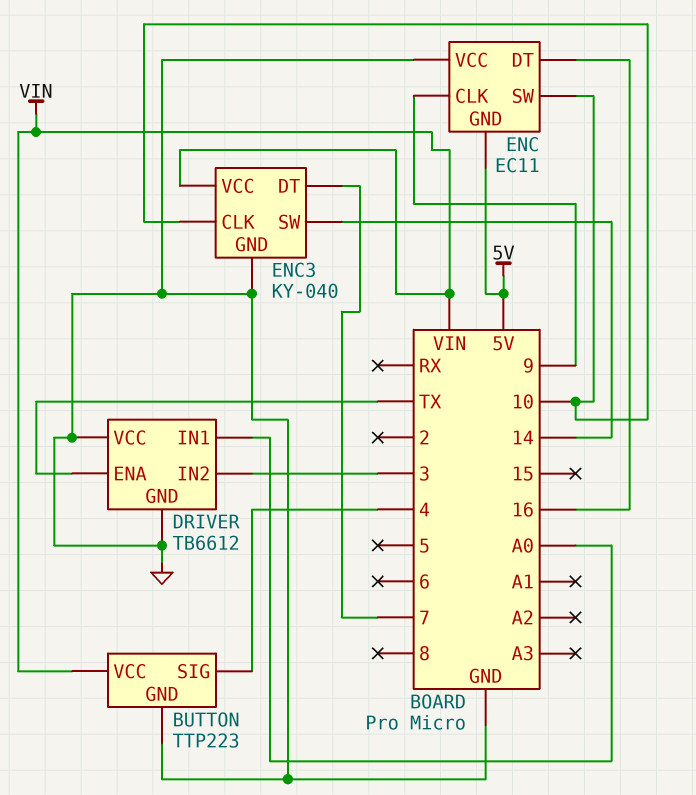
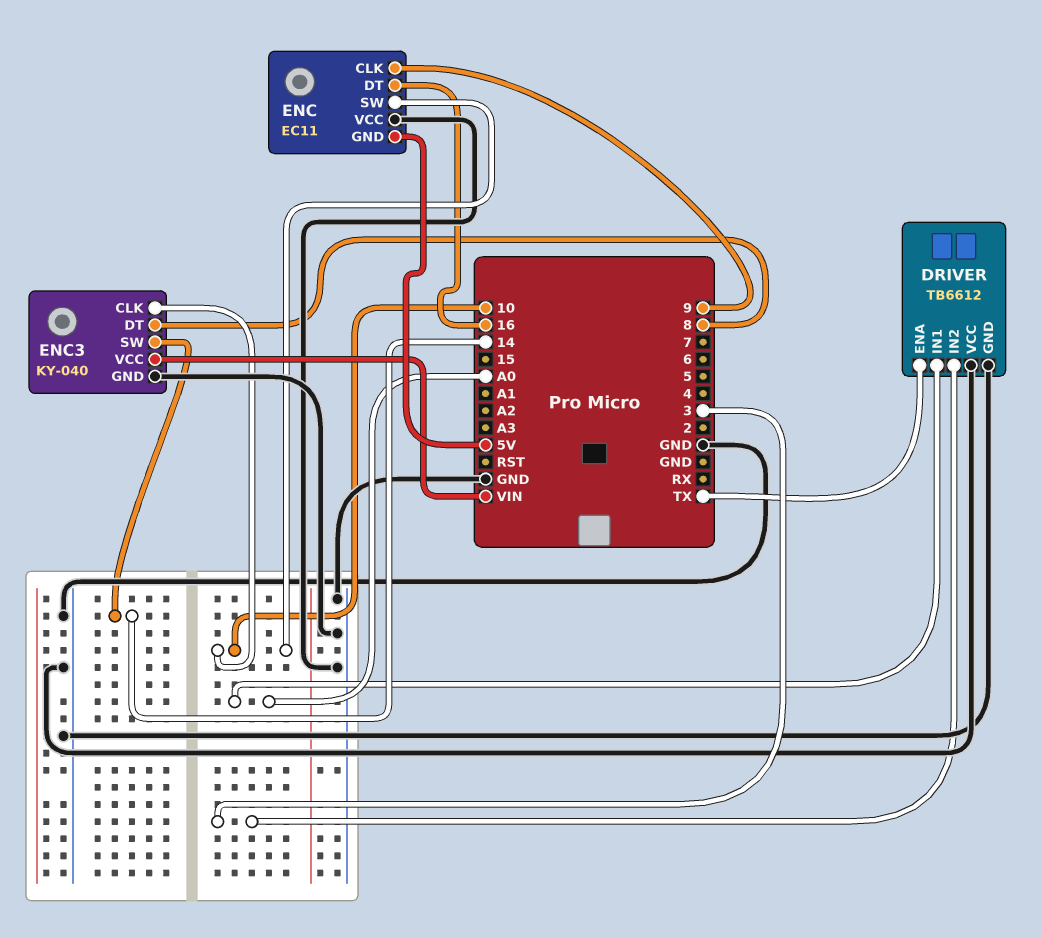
BUTTON: TTP223 -> none
BUTTON pin GND: GND -> none
BUTTON pin SIG: 4 -> none
BUTTON pin VCC: VIN -> none
ENC3 pin DT: 7 -> 8

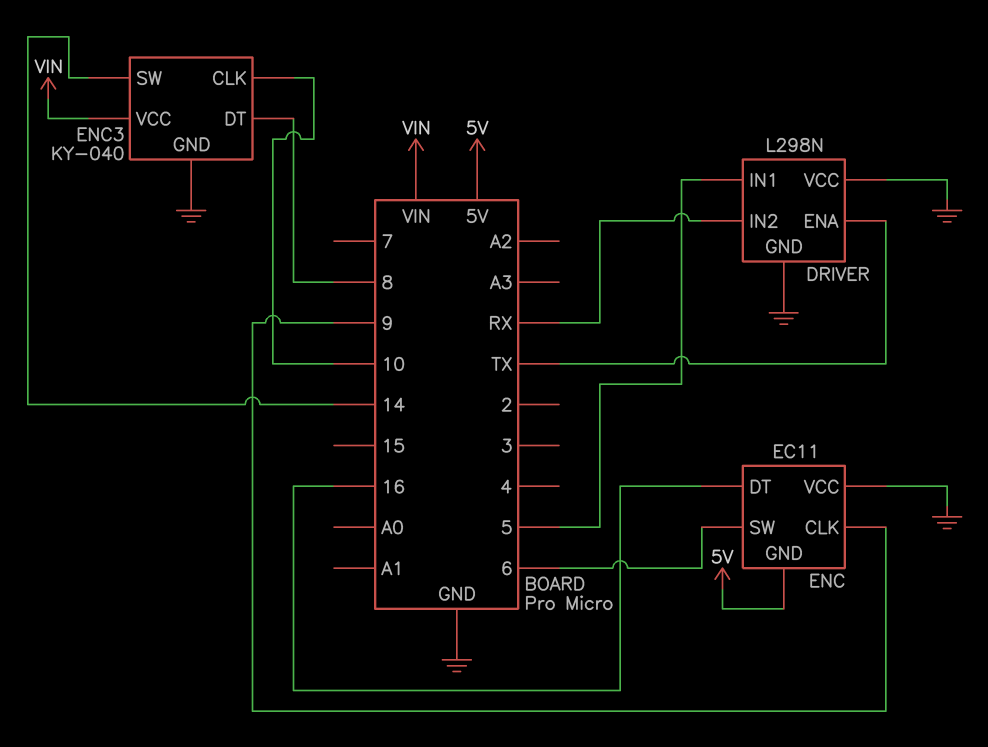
DRIVER: TB6612 -> L298N
DRIVER pin IN1: A0 -> 5
DRIVER pin IN2: 3 -> RX
ENC pin SW: 10 -> 6

